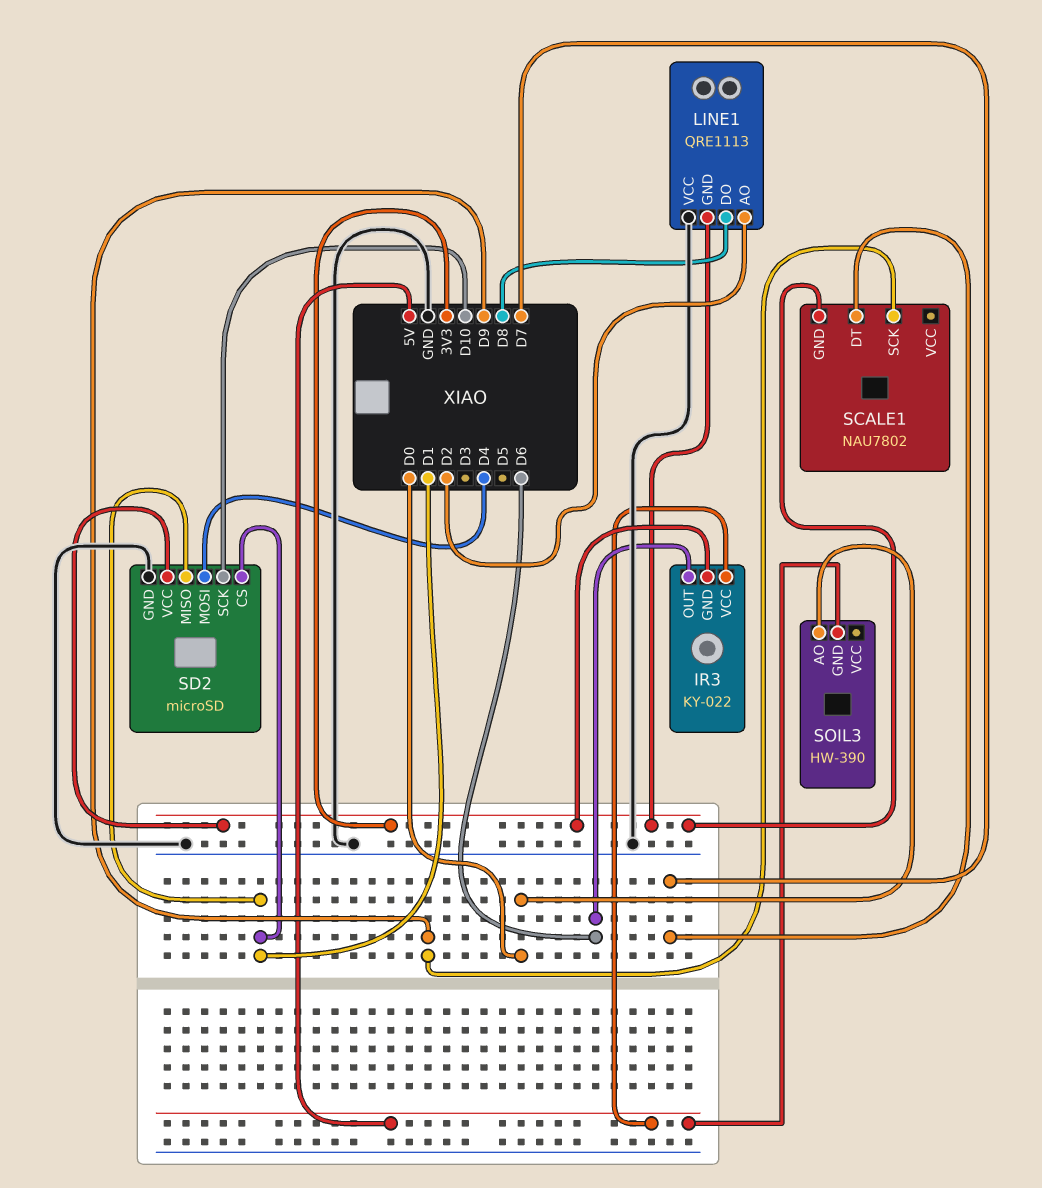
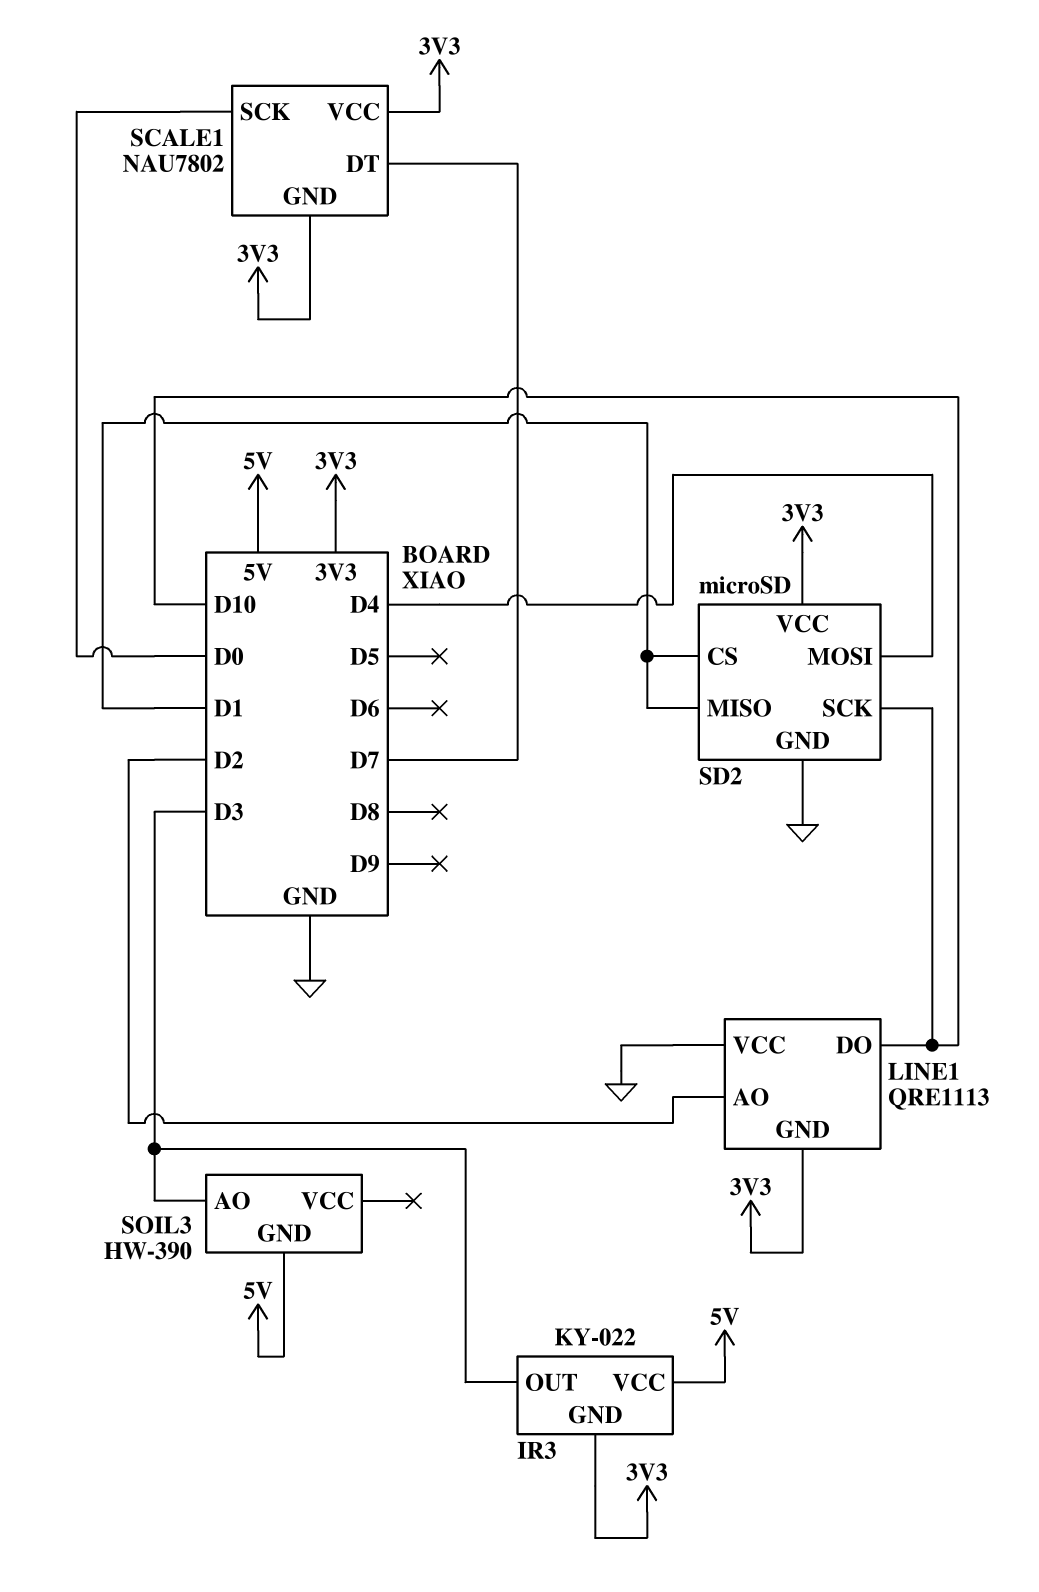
IR3 pin OUT: D6 -> D3
LINE1 pin DO: D8 -> D10
SCALE1 pin SCK: D9 -> D0
SCALE1 pin VCC: none -> 3V3
SOIL3 pin AO: D0 -> D3

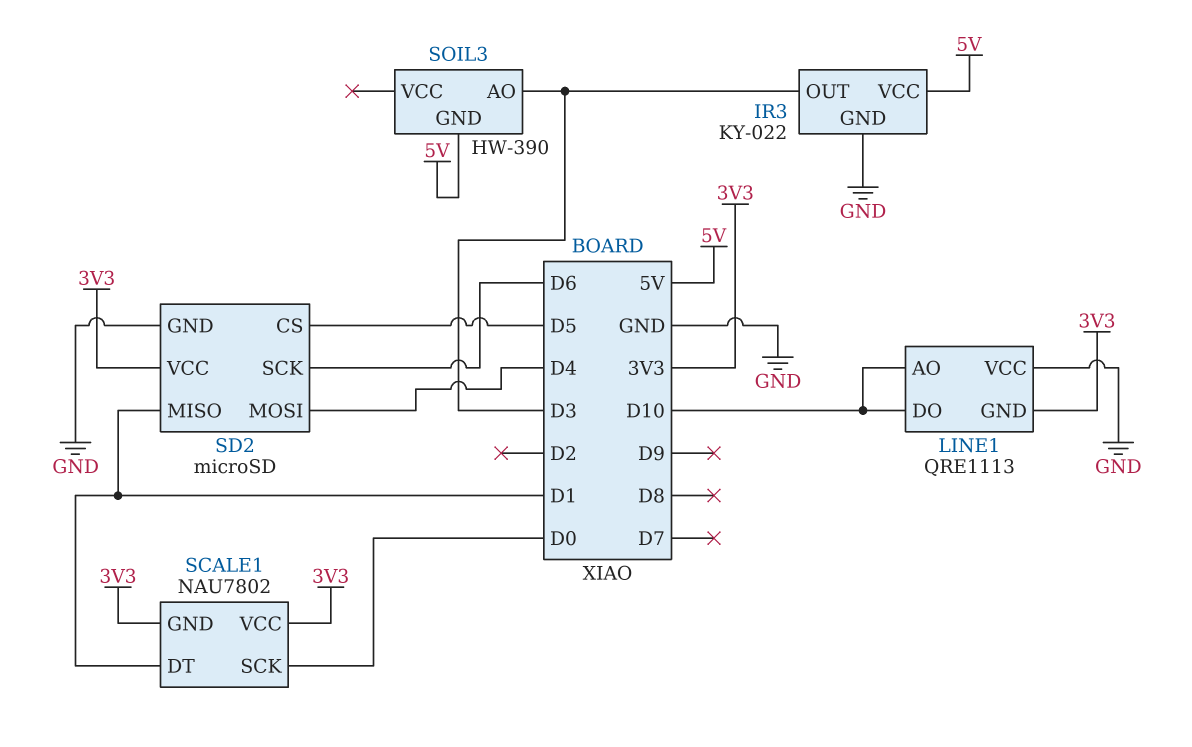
IR3 pin GND: 3V3 -> GND
LINE1 pin AO: D2 -> D10
SCALE1 pin DT: D7 -> D1
SD2 pin CS: D1 -> D5
SD2 pin SCK: D10 -> D6

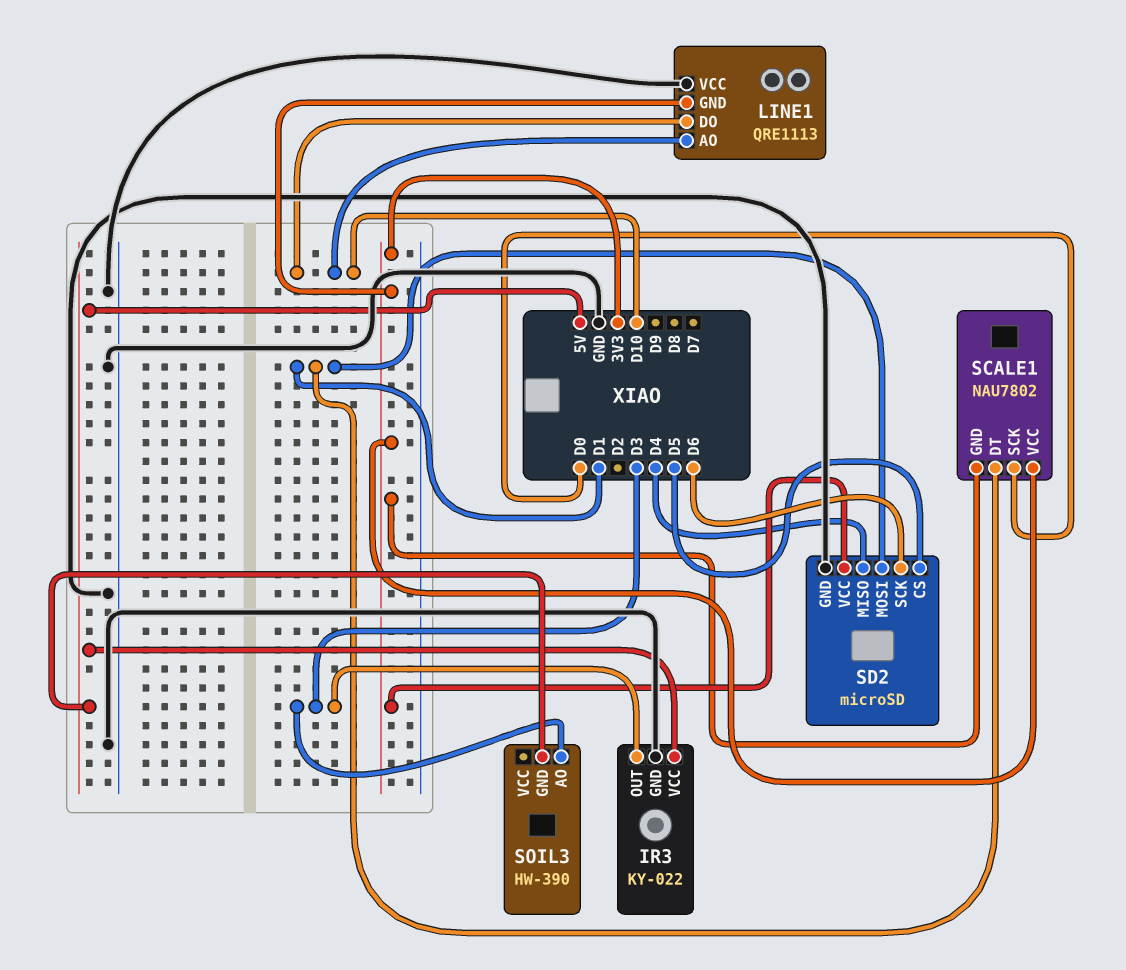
SD2 pin MISO: D1 -> D4
SD2 pin MOSI: D4 -> D1

